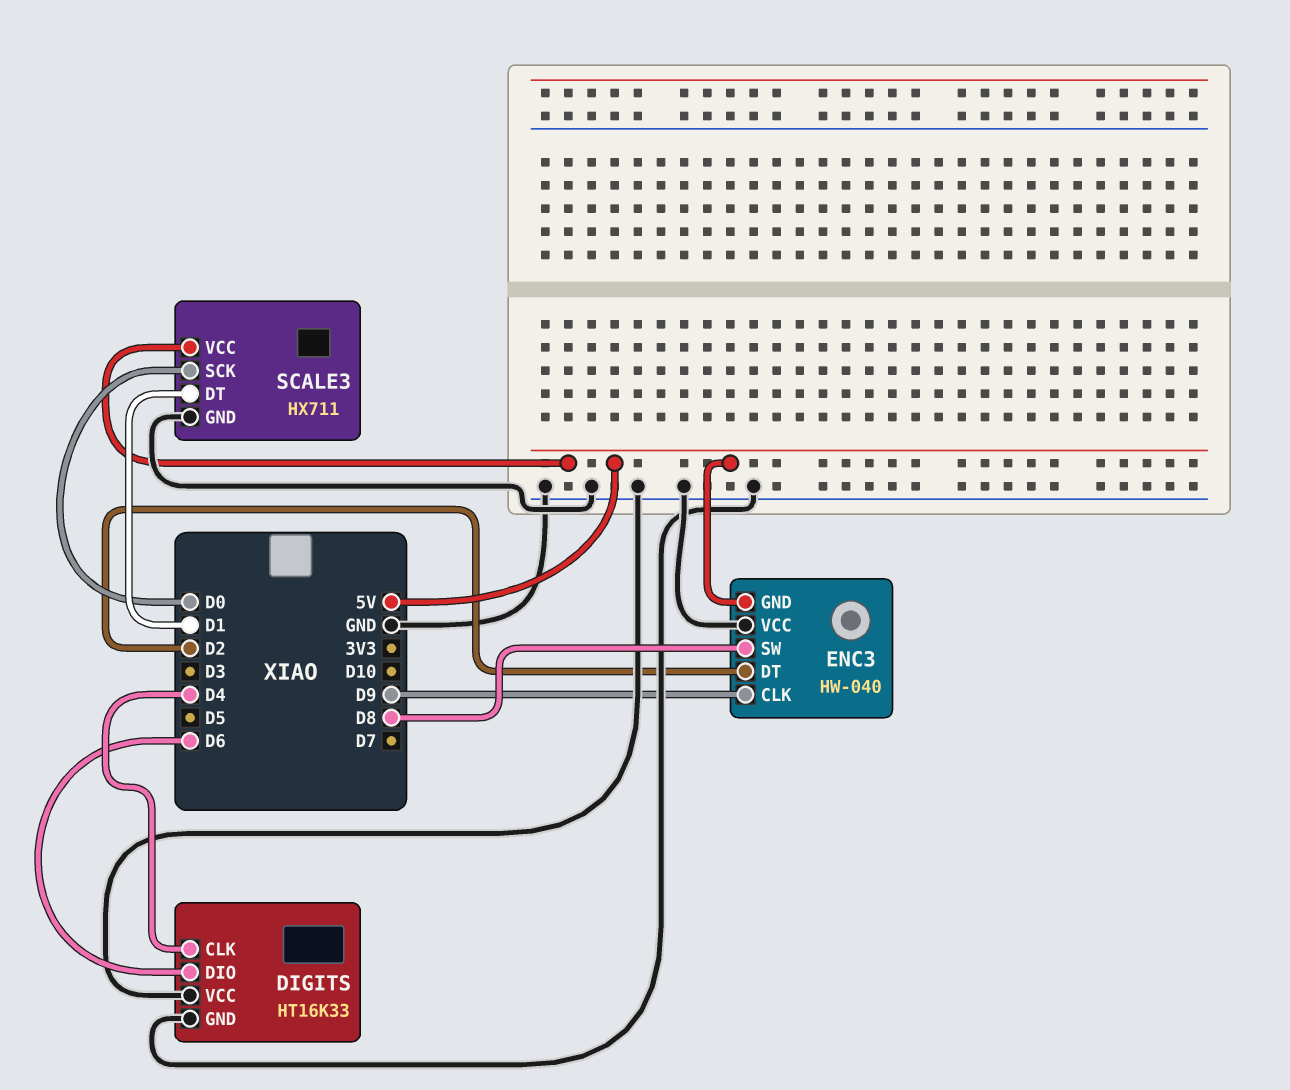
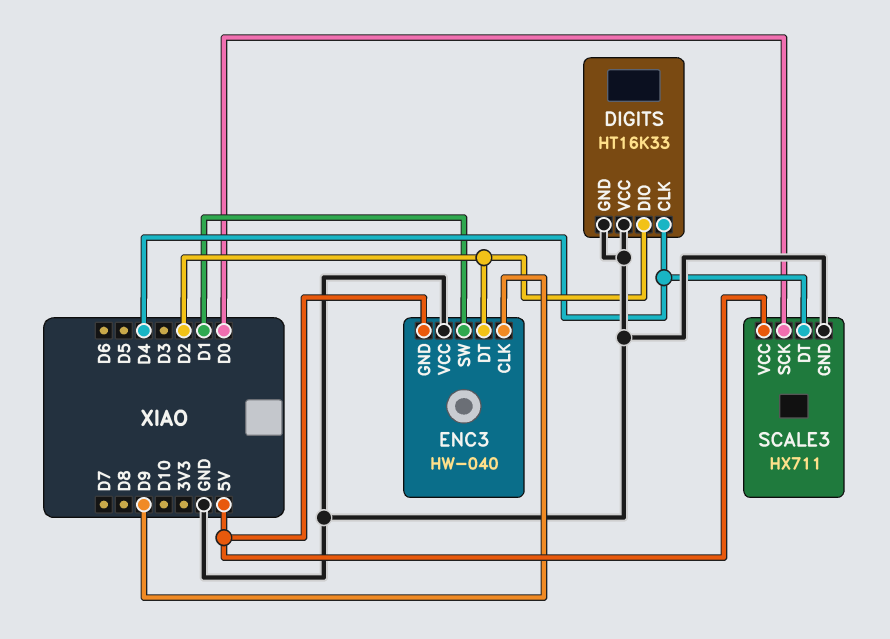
DIGITS pin DIO: D6 -> D2
ENC3 pin SW: D8 -> D1
SCALE3 pin DT: D1 -> D4

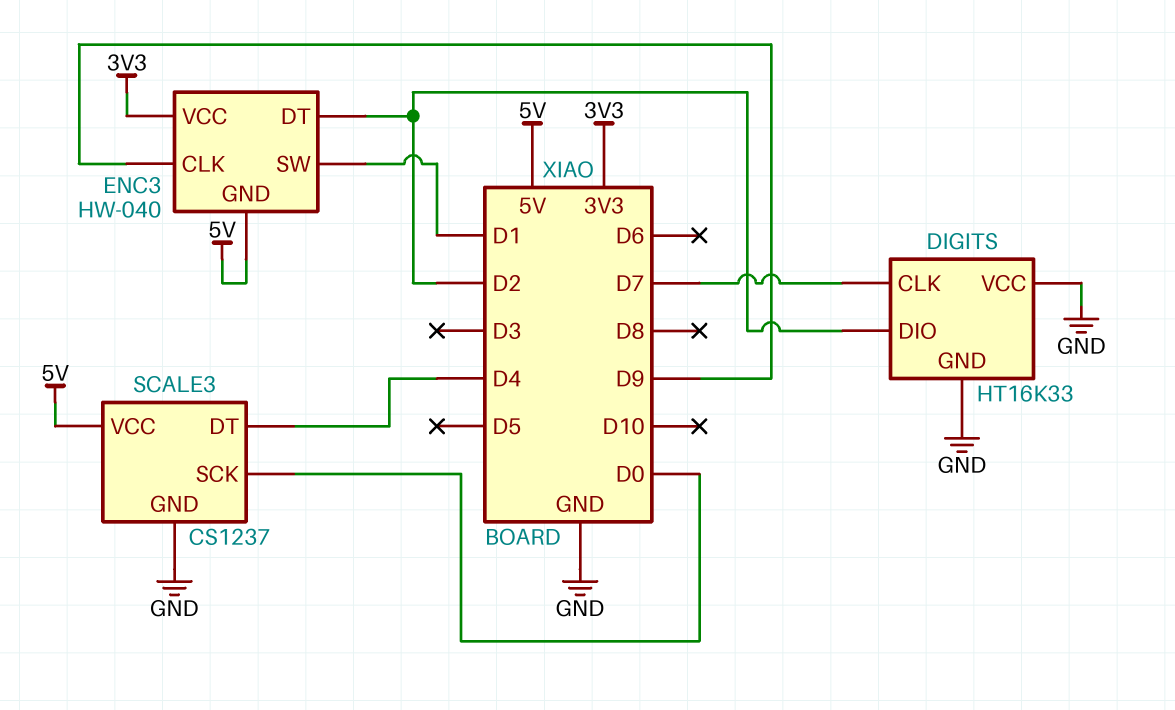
DIGITS pin CLK: D4 -> D7
ENC3 pin VCC: GND -> 3V3
SCALE3: HX711 -> CS1237

